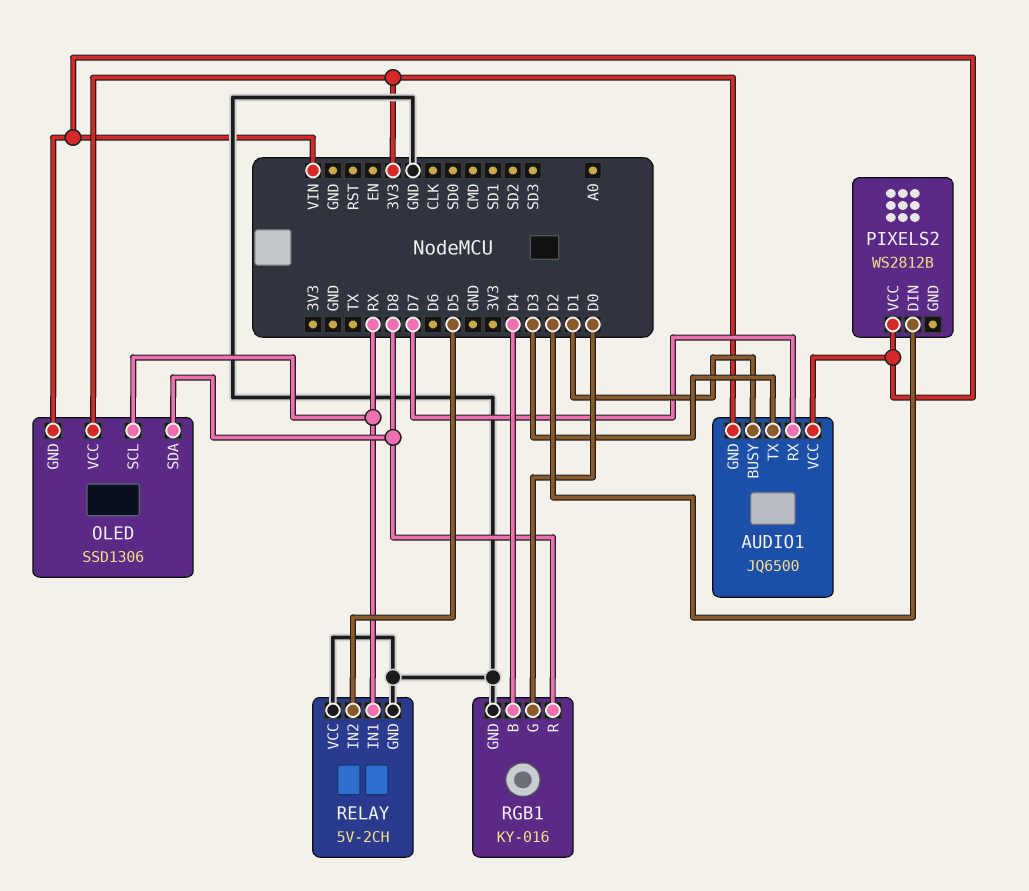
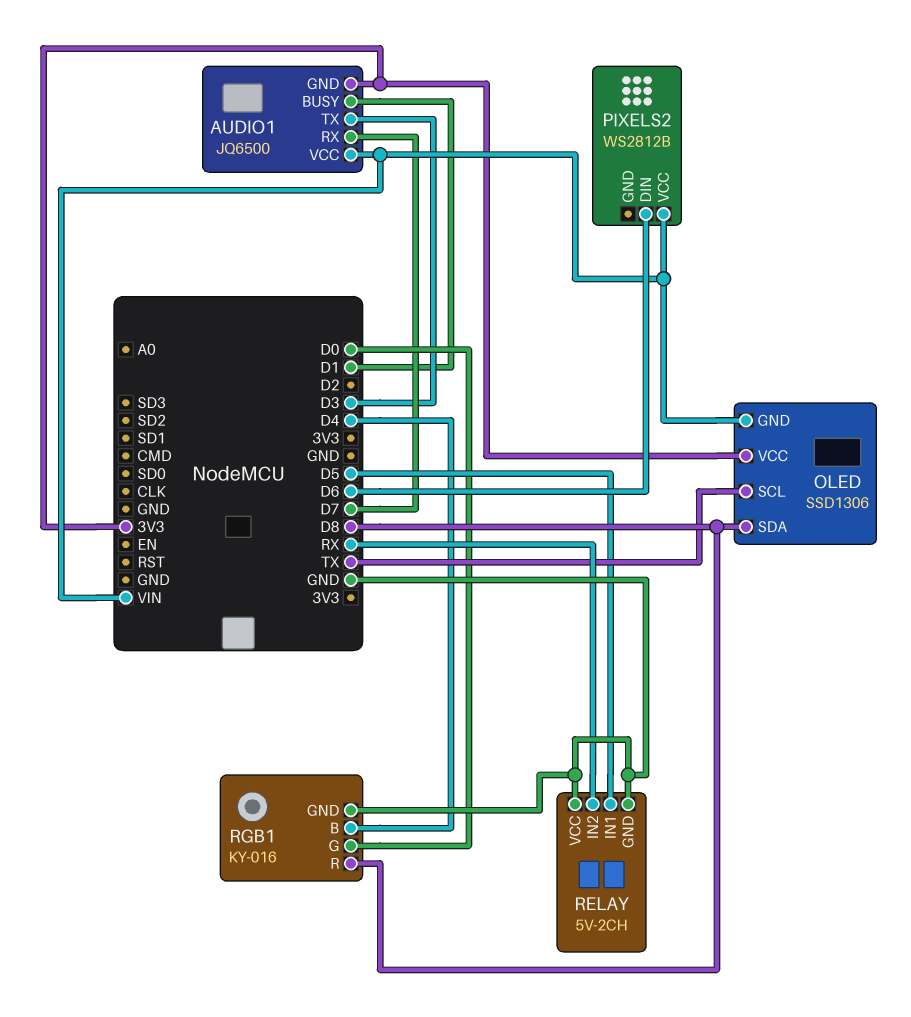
OLED pin SCL: RX -> TX
PIXELS2 pin DIN: D2 -> D6
RELAY pin IN1: RX -> D5
RELAY pin IN2: D5 -> RX

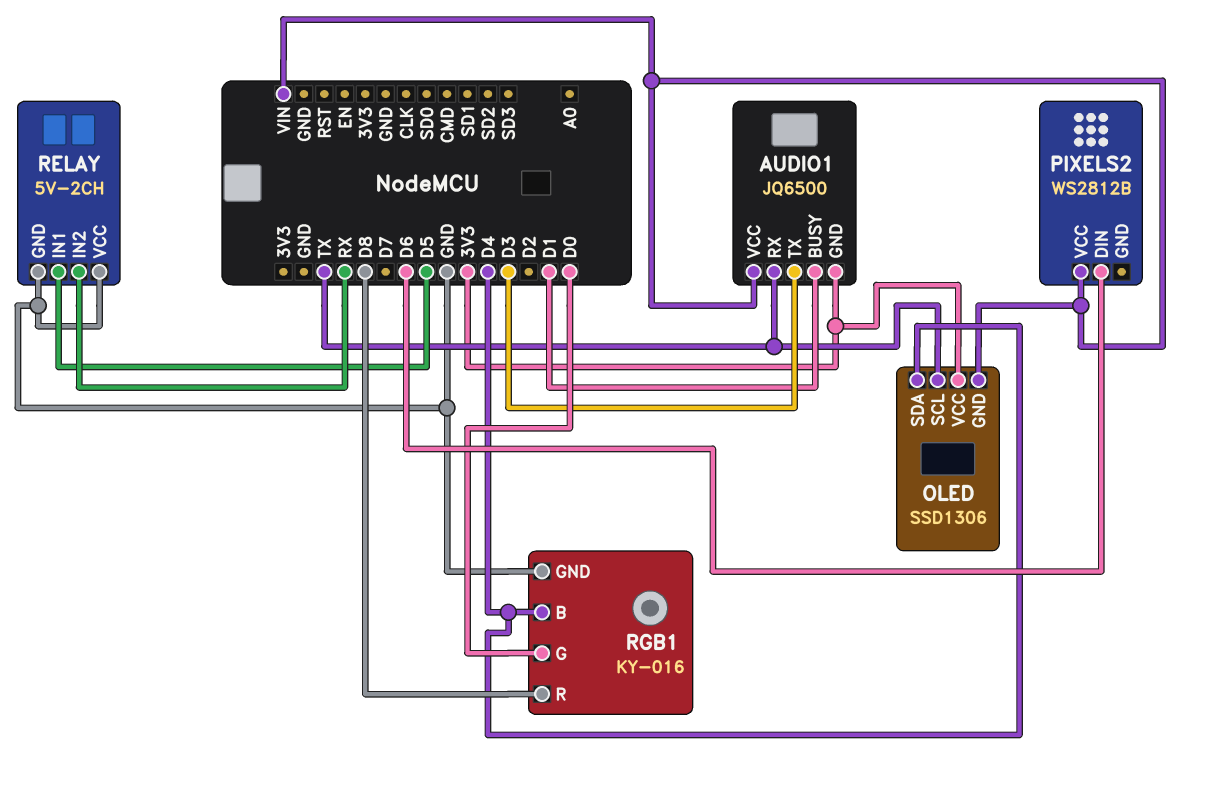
AUDIO1 pin RX: D7 -> TX
OLED pin SDA: D8 -> D4

